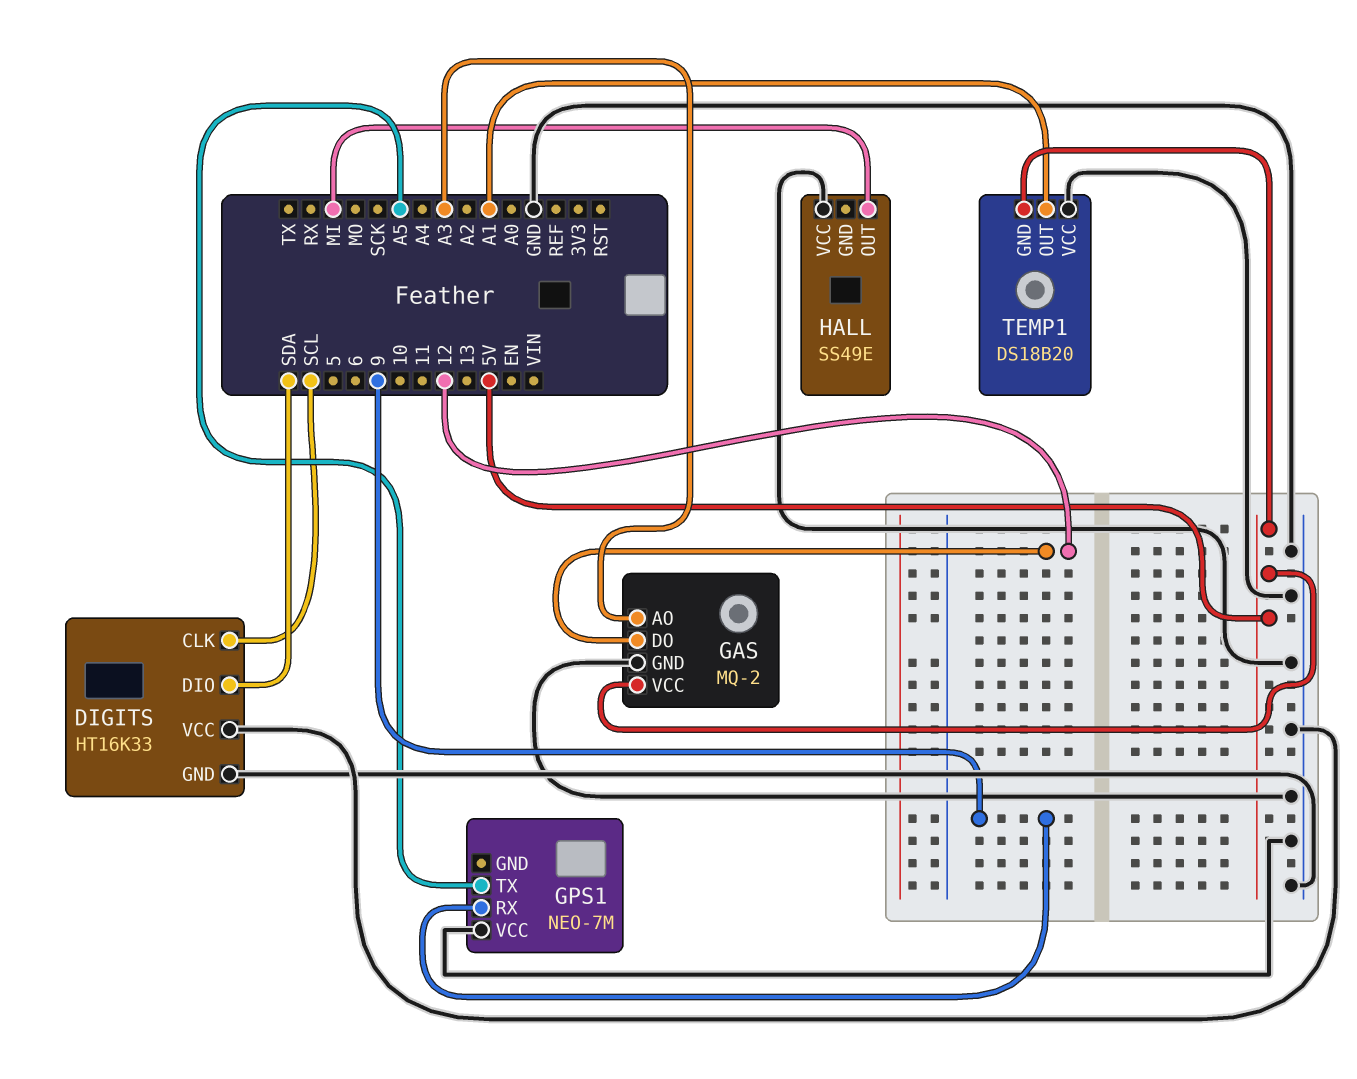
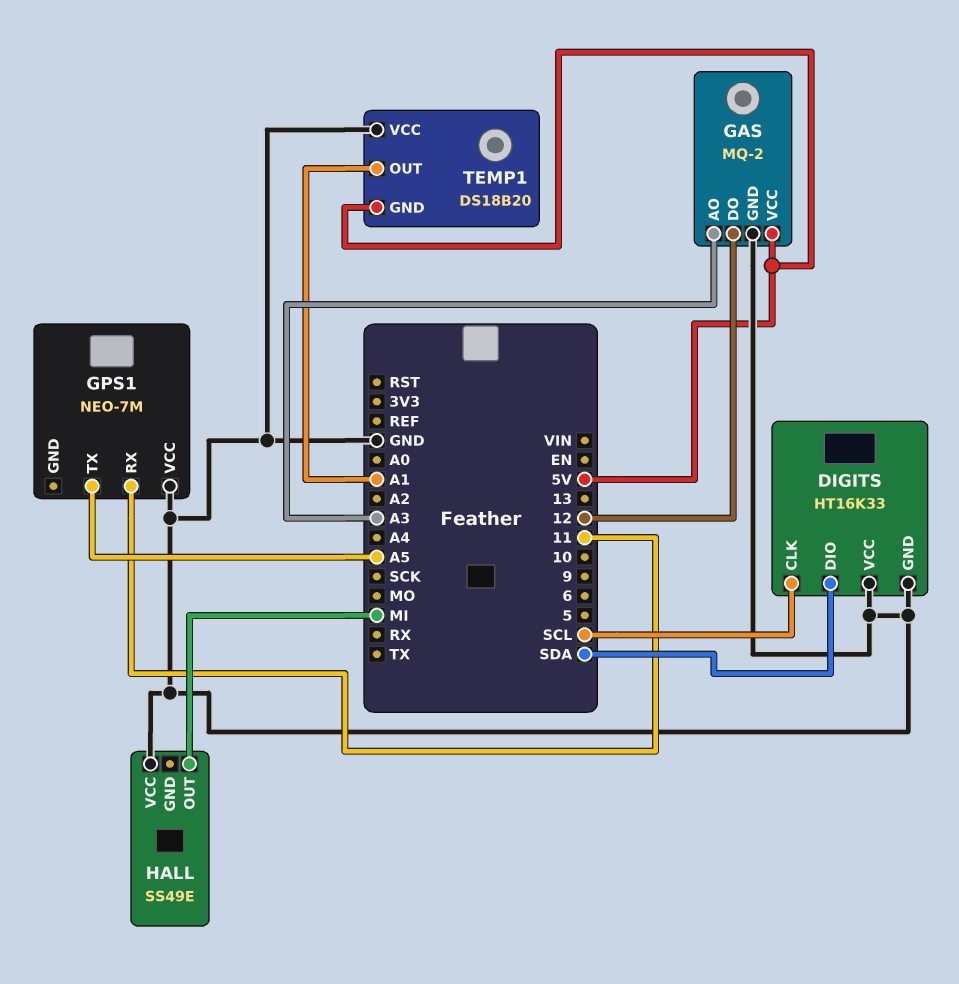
GPS1 pin RX: 9 -> 11

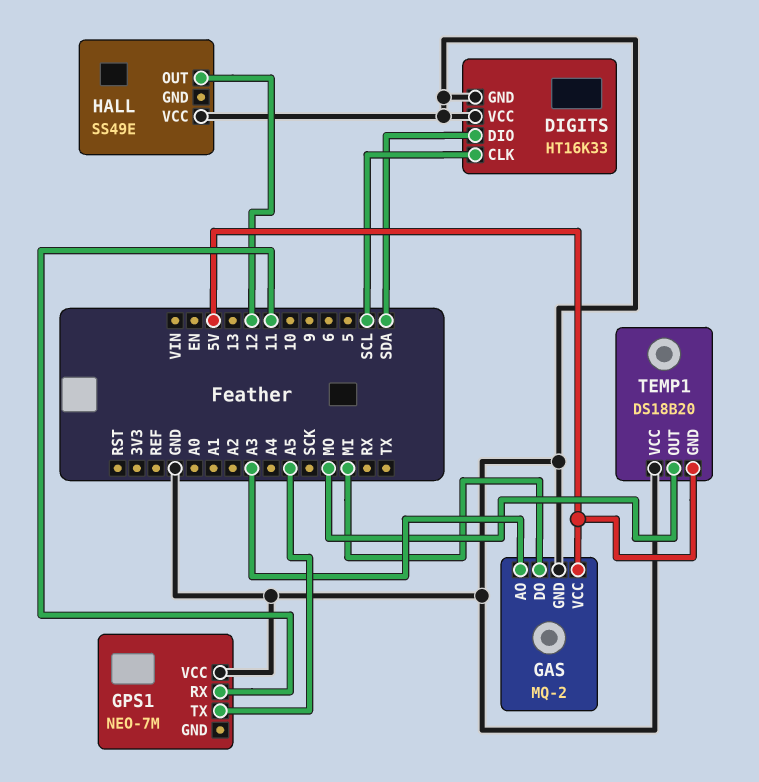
GAS pin DO: 12 -> MI
HALL pin OUT: MI -> 12
TEMP1 pin OUT: A1 -> MO

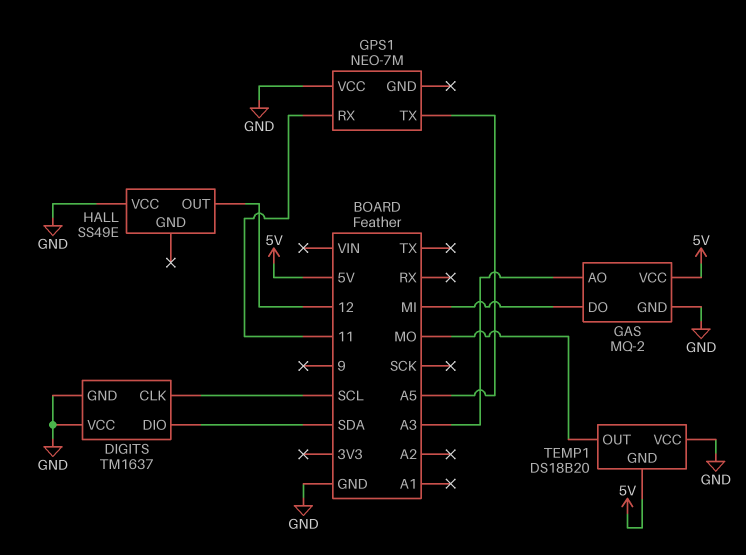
DIGITS: HT16K33 -> TM1637

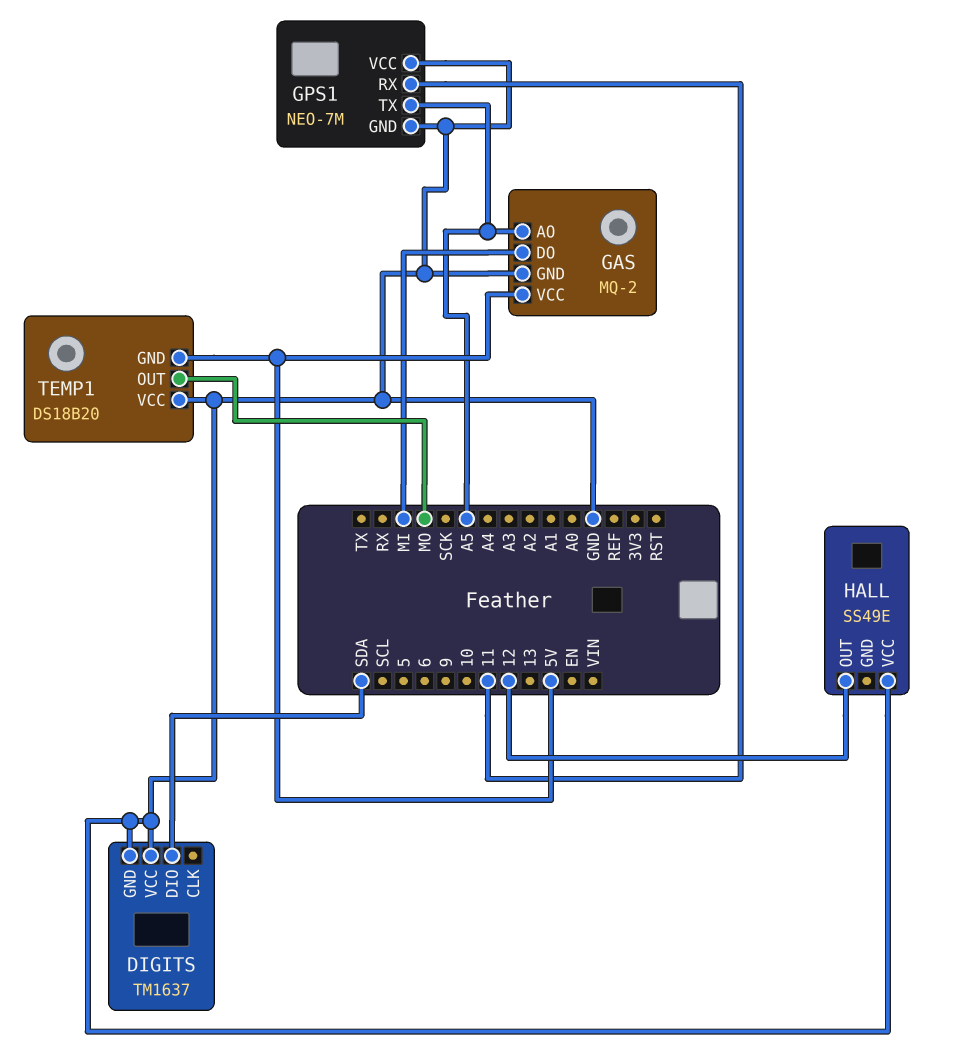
DIGITS pin CLK: SCL -> none
GAS pin AO: A3 -> A5
GPS1 pin GND: none -> GND

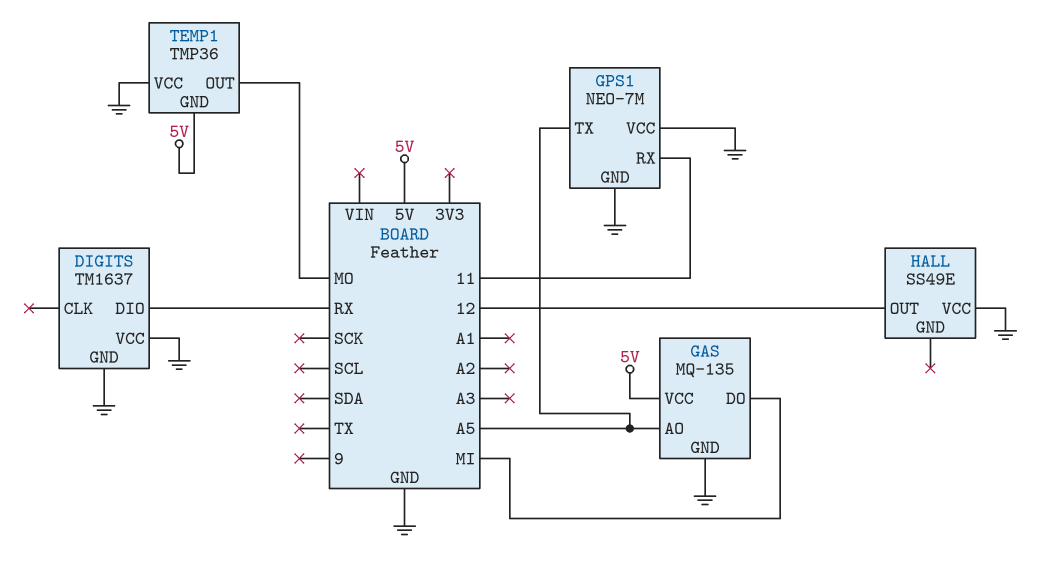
DIGITS pin DIO: SDA -> RX
GAS: MQ-2 -> MQ-135
TEMP1: DS18B20 -> TMP36

